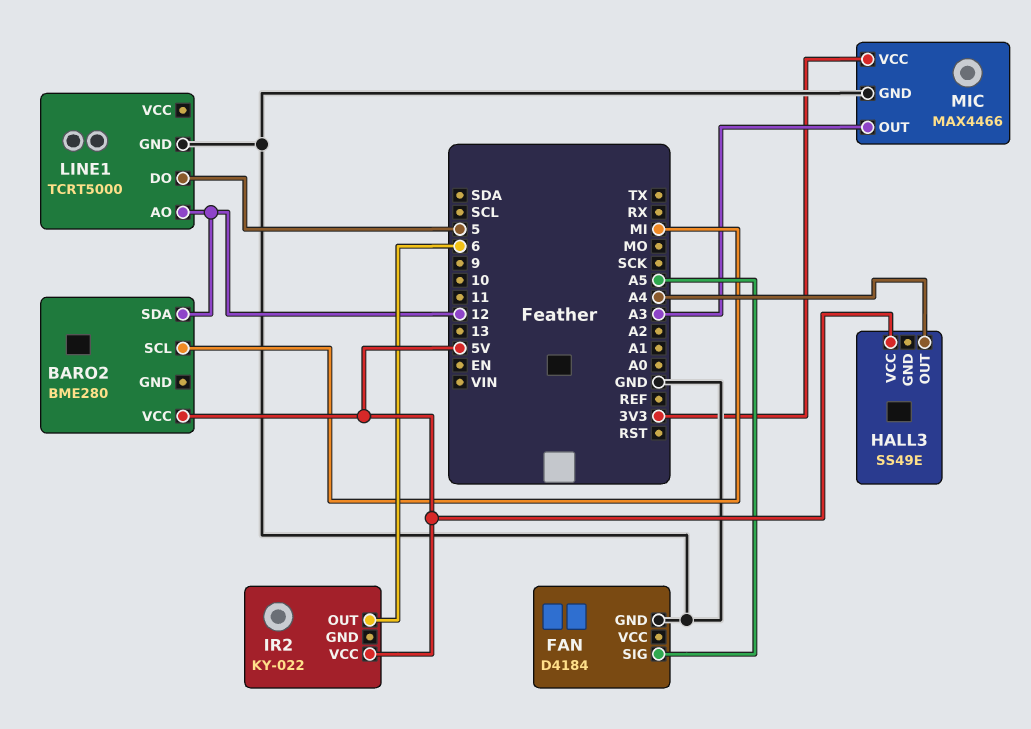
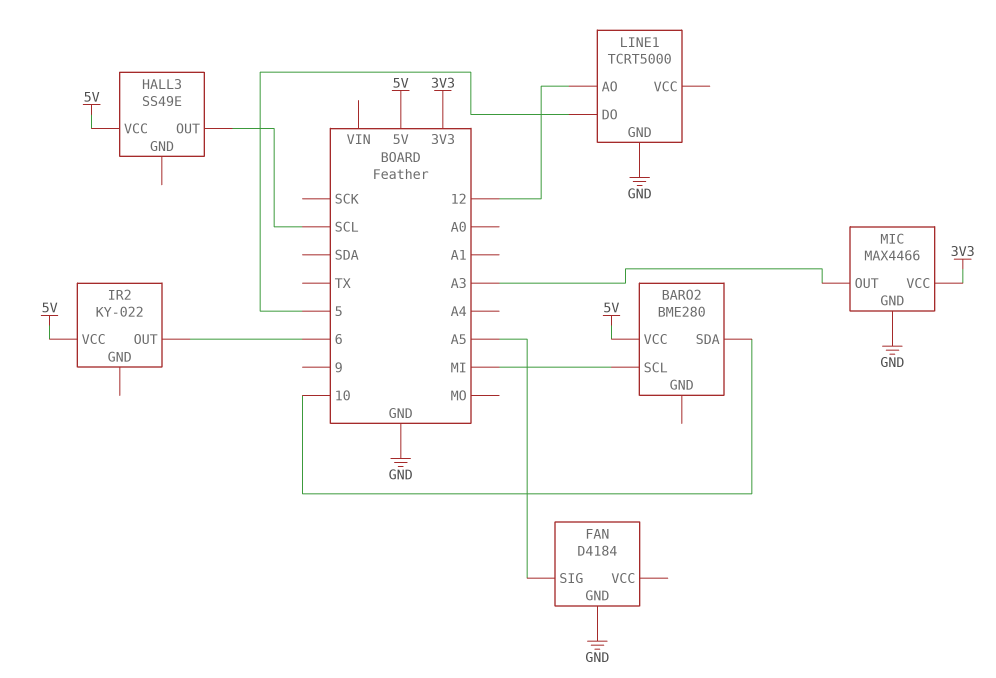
BARO2 pin SDA: 12 -> 10
HALL3 pin OUT: A4 -> SCL

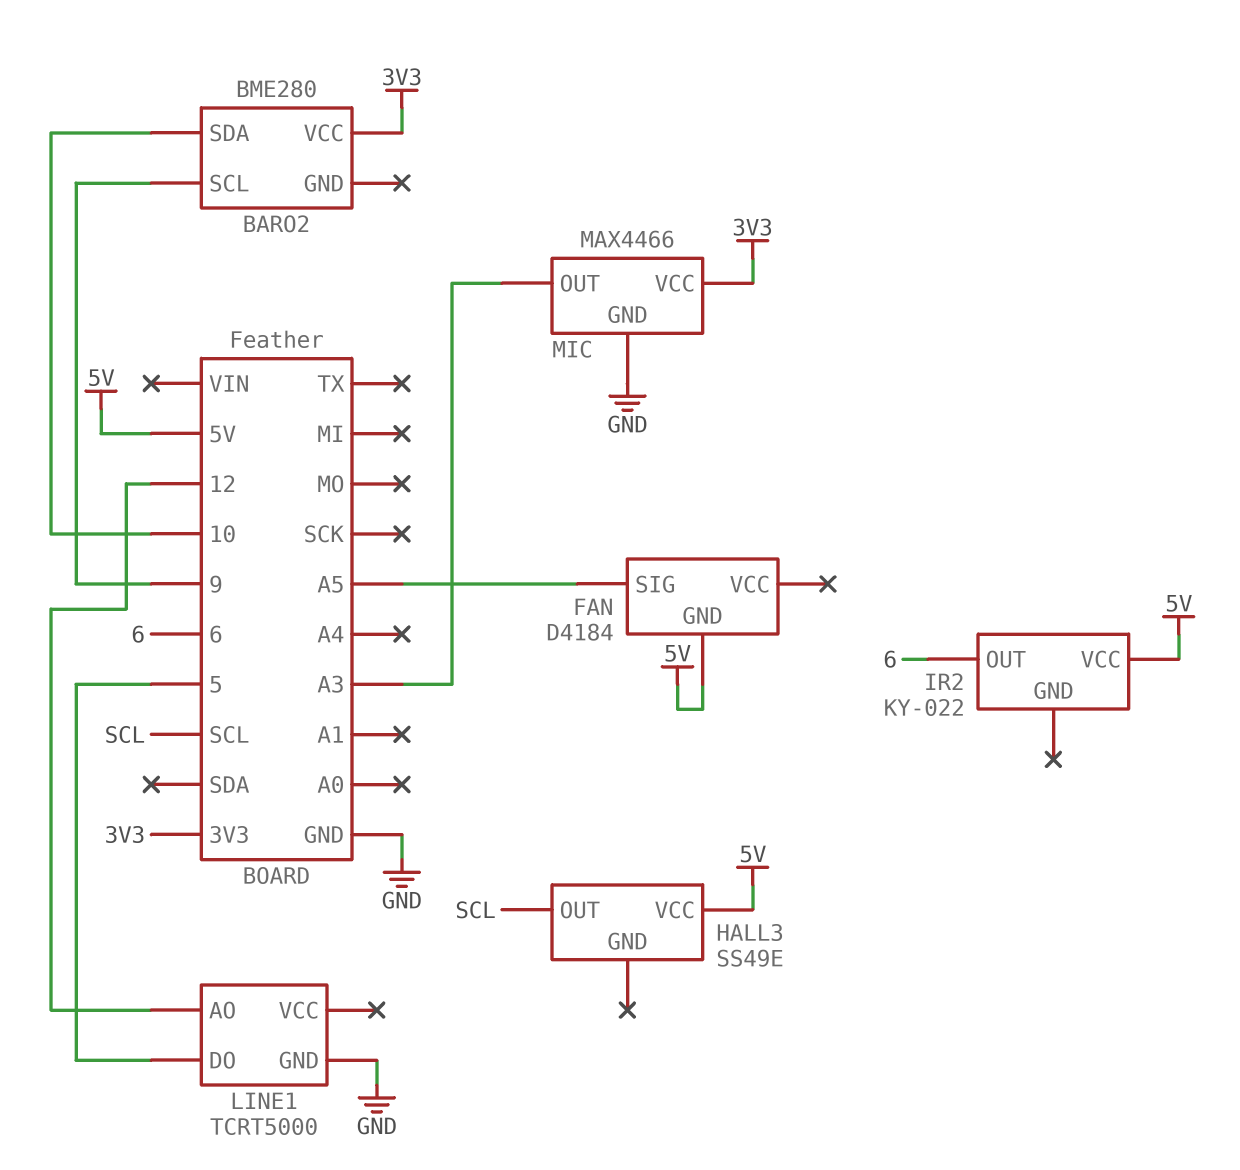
BARO2 pin SCL: MI -> 9
BARO2 pin VCC: 5V -> 3V3
FAN pin GND: GND -> 5V

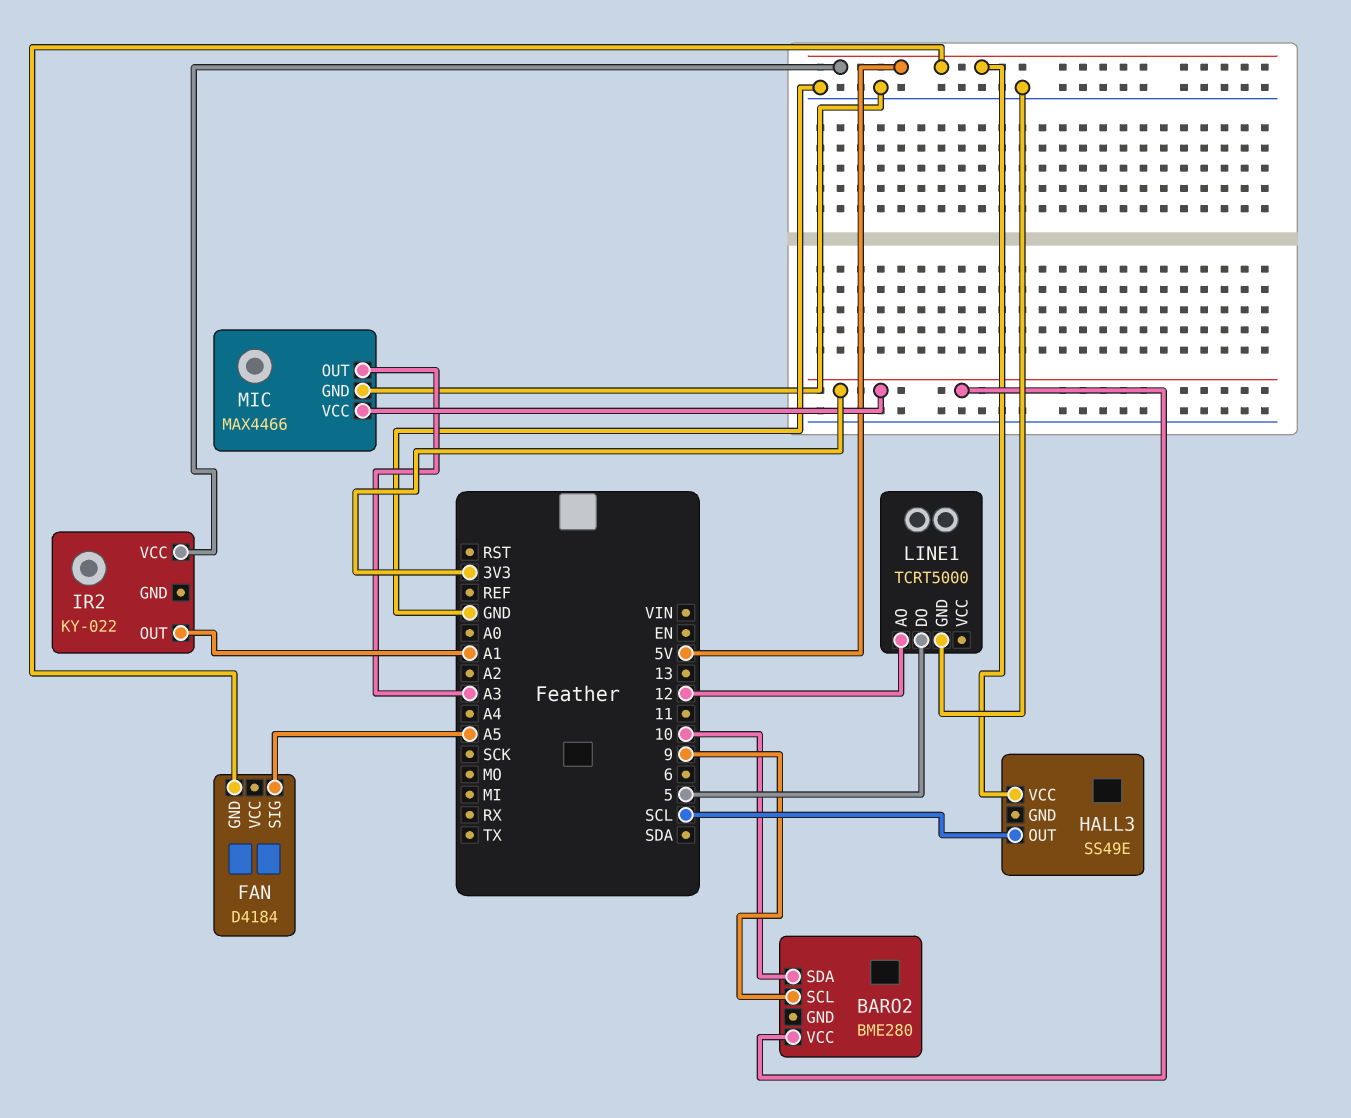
IR2 pin OUT: 6 -> A1

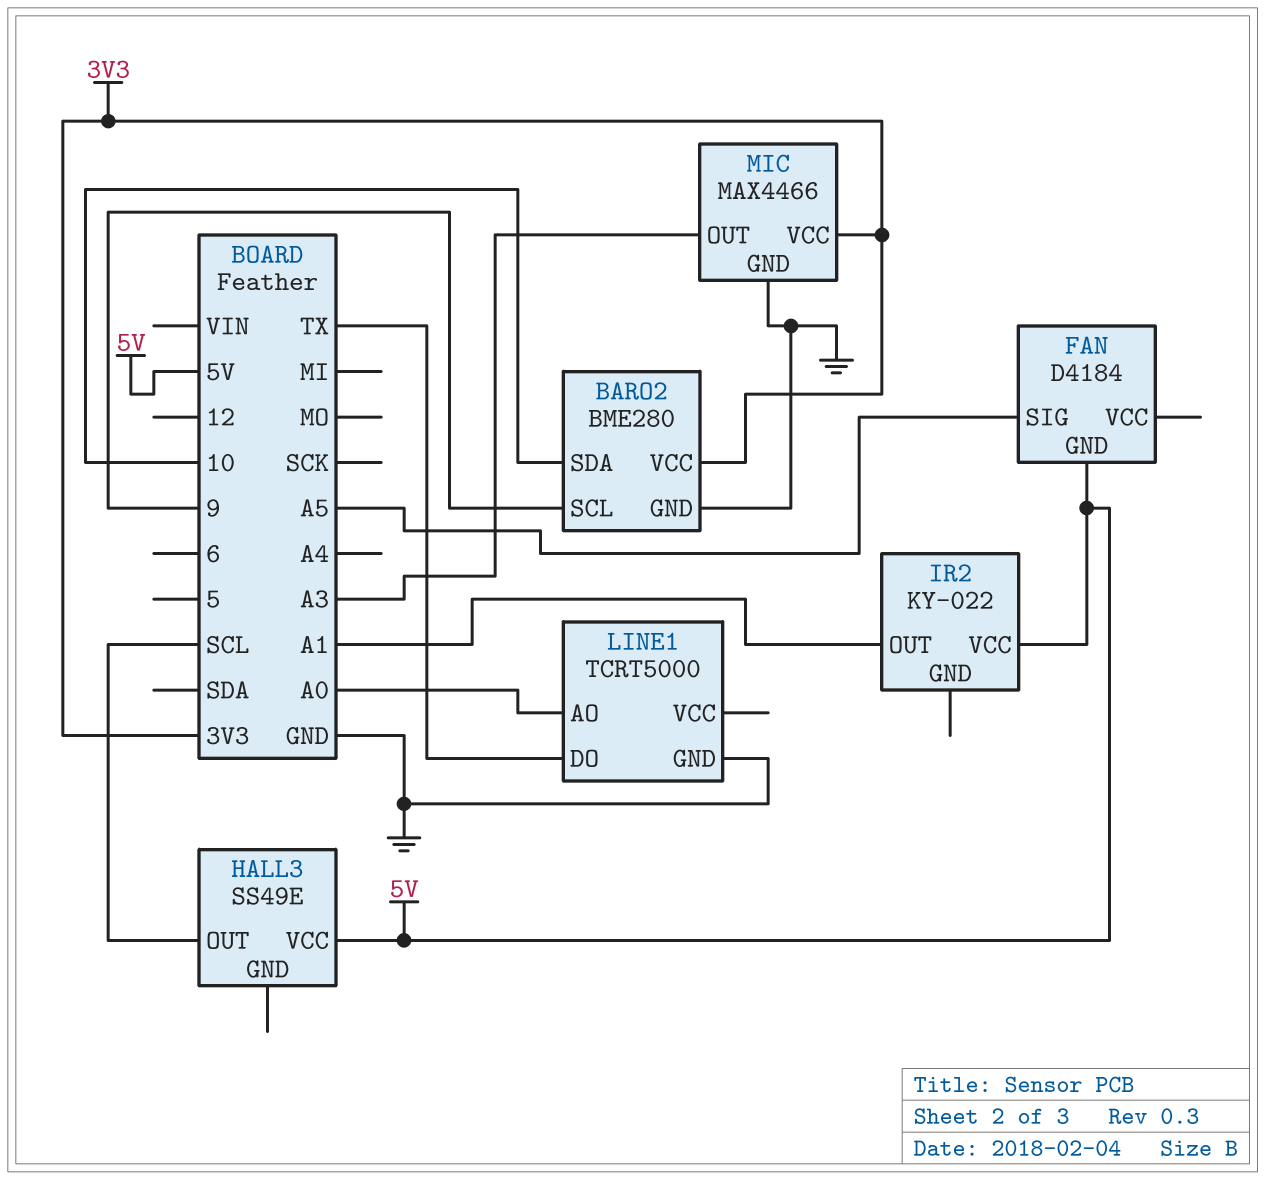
BARO2 pin GND: none -> GND
LINE1 pin AO: 12 -> A0
LINE1 pin DO: 5 -> TX

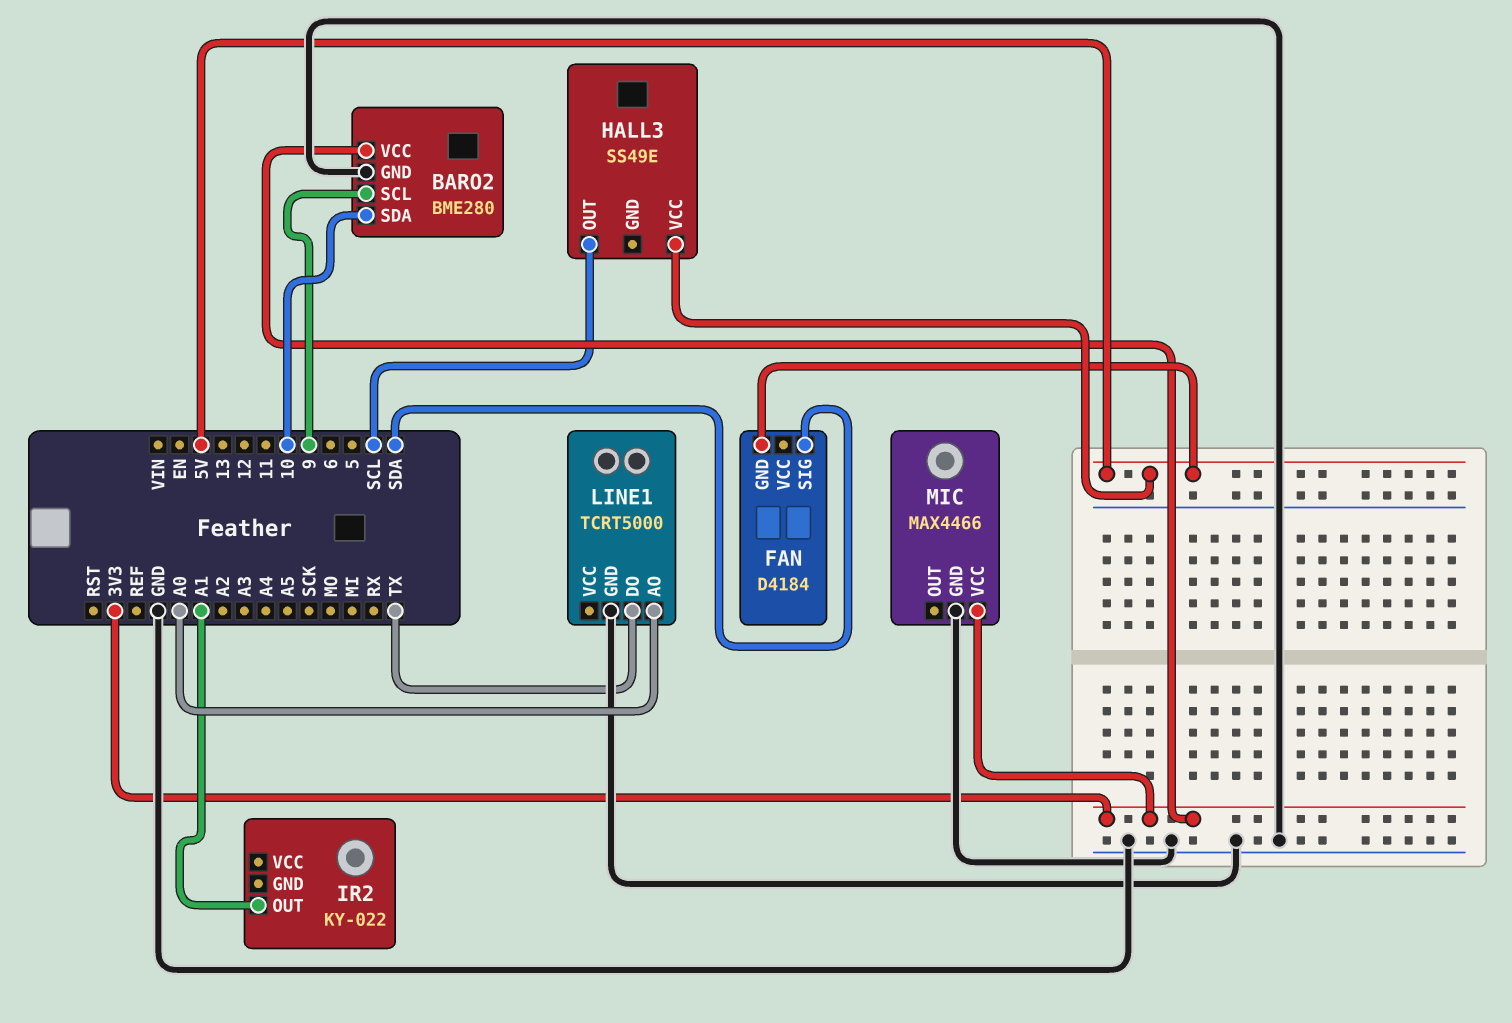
FAN pin SIG: A5 -> SDA
IR2 pin VCC: 5V -> none
MIC pin OUT: A3 -> none

